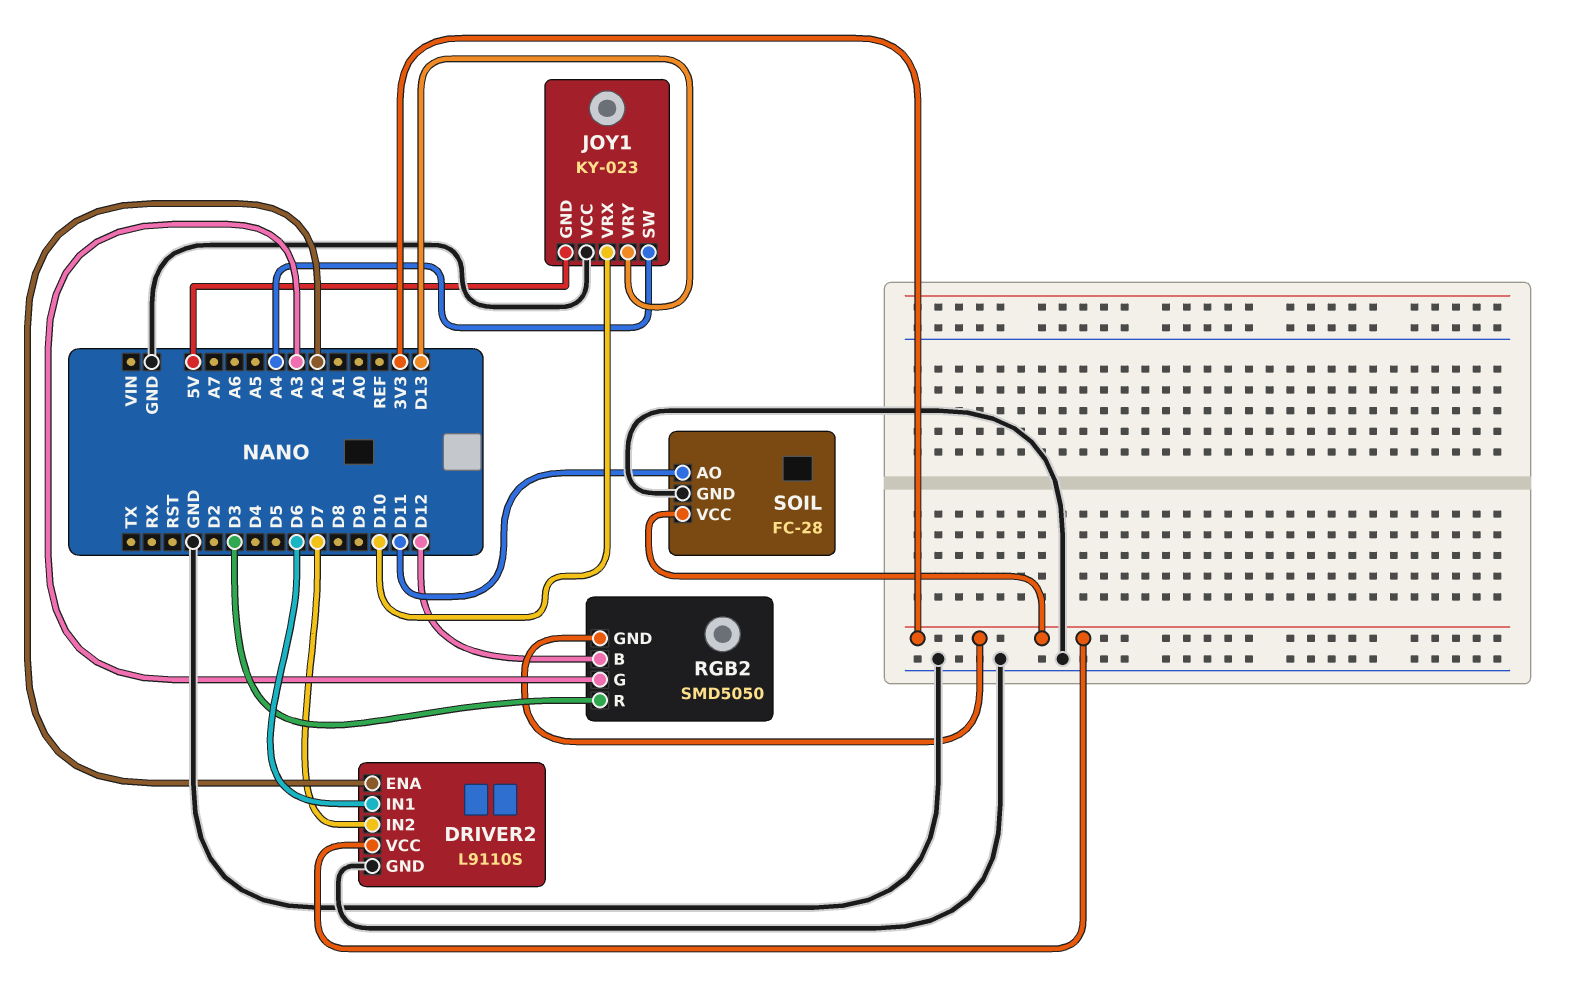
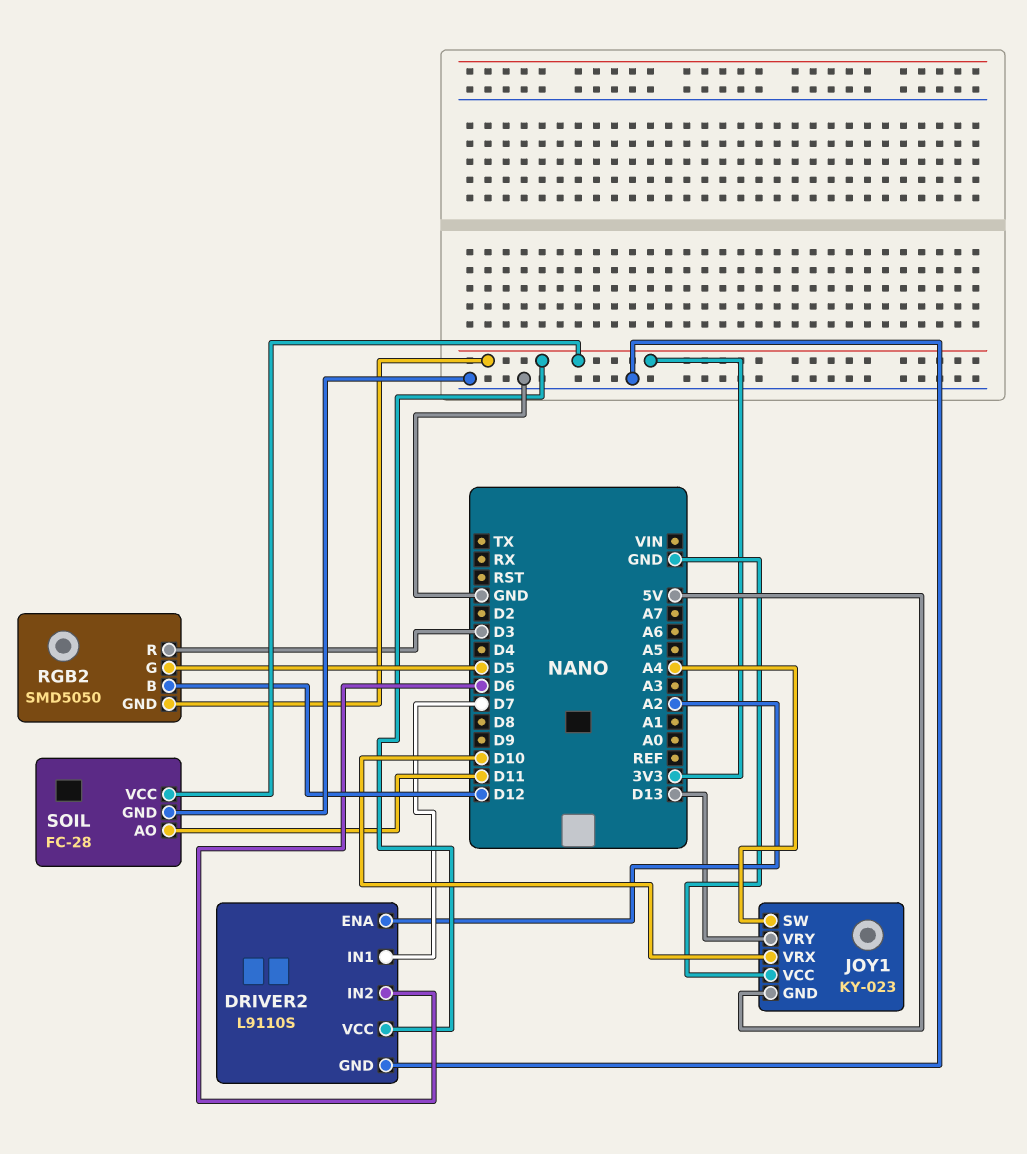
DRIVER2 pin IN1: D6 -> D7
DRIVER2 pin IN2: D7 -> D6
RGB2 pin G: A3 -> D5

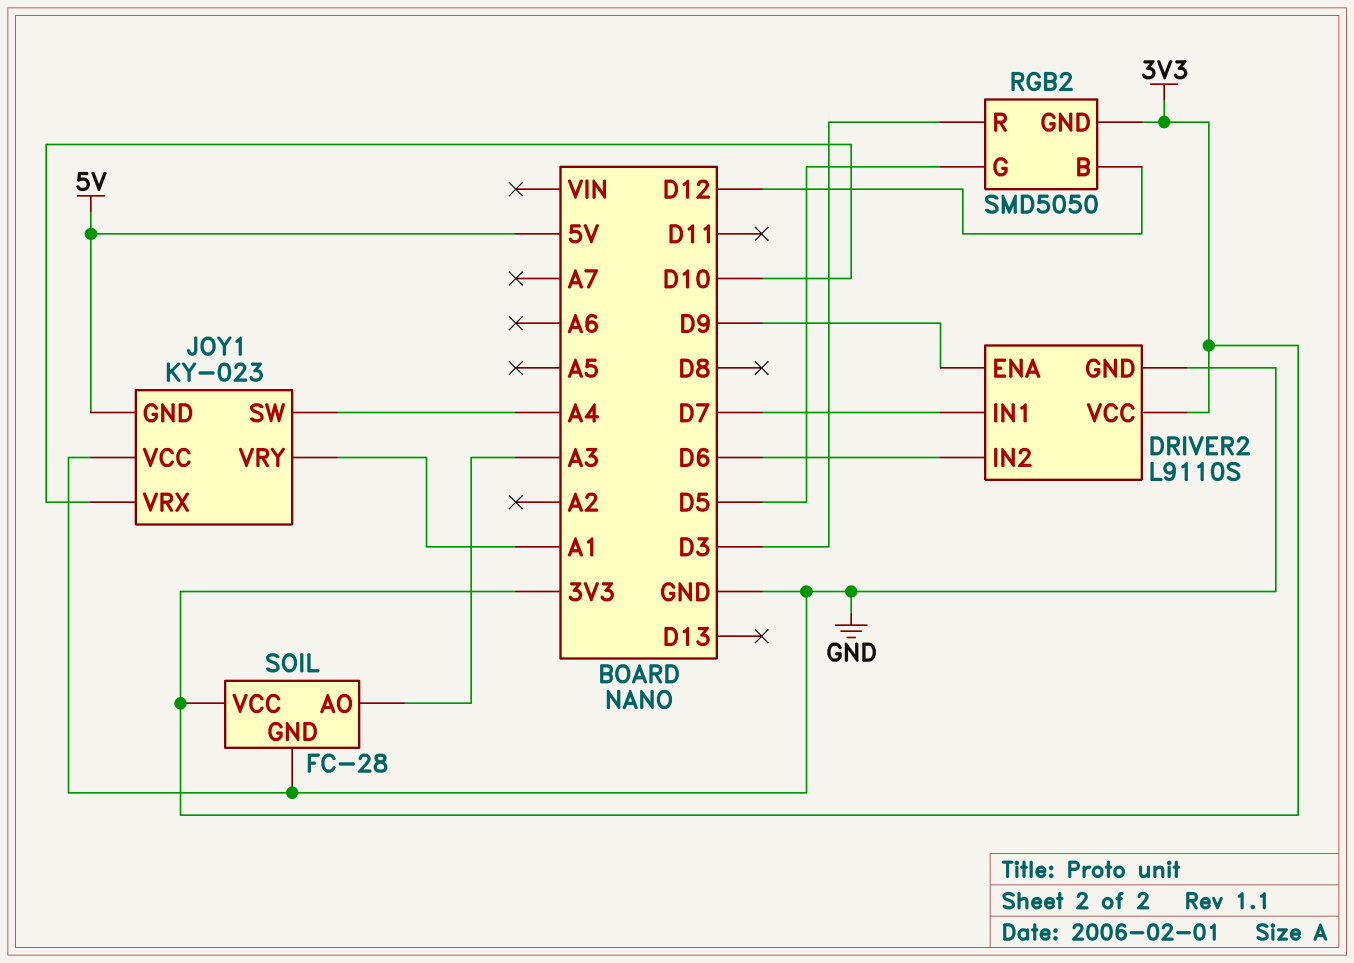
DRIVER2 pin ENA: A2 -> D9
JOY1 pin VRY: D13 -> A1
SOIL pin AO: D11 -> A3

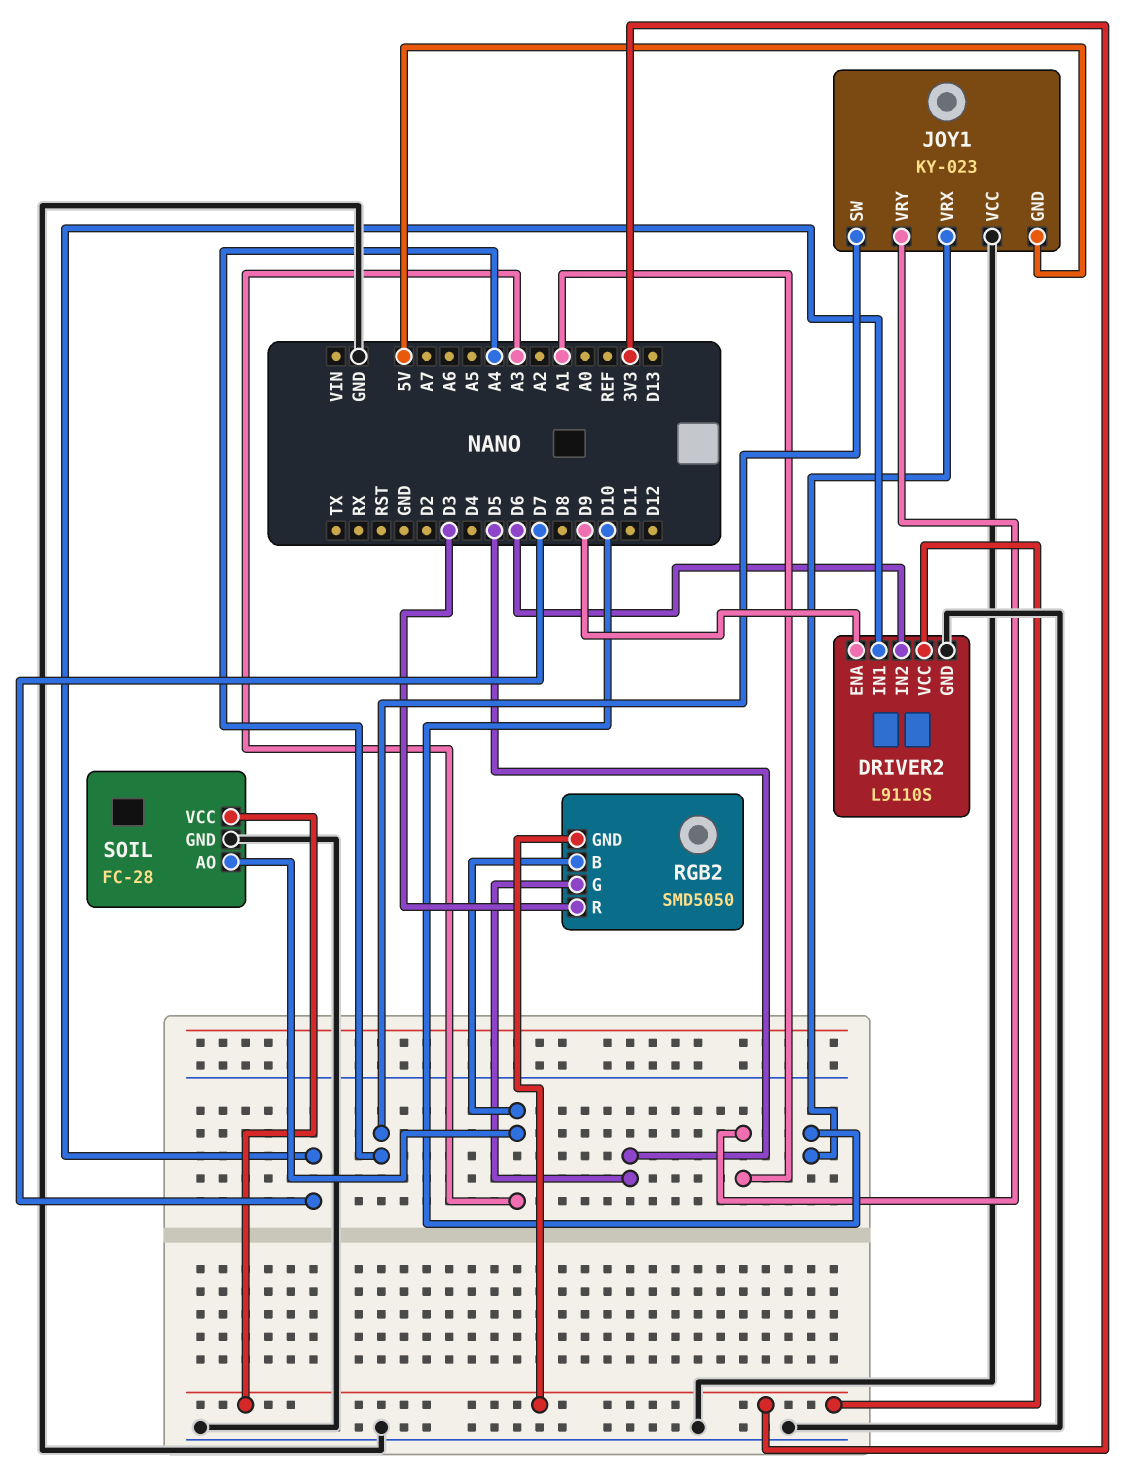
RGB2 pin B: D12 -> A3

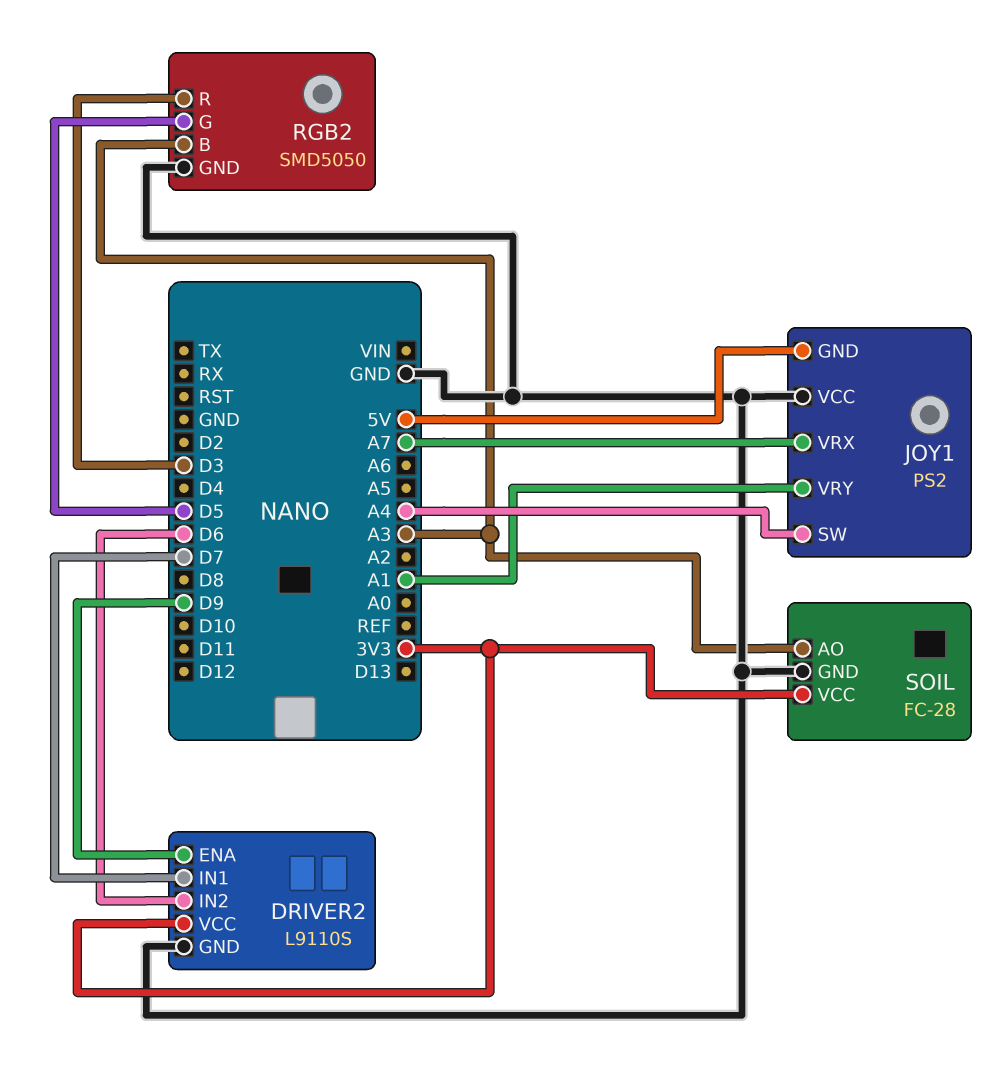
JOY1: KY-023 -> PS2
JOY1 pin VRX: D10 -> A7
RGB2 pin GND: 3V3 -> GND

